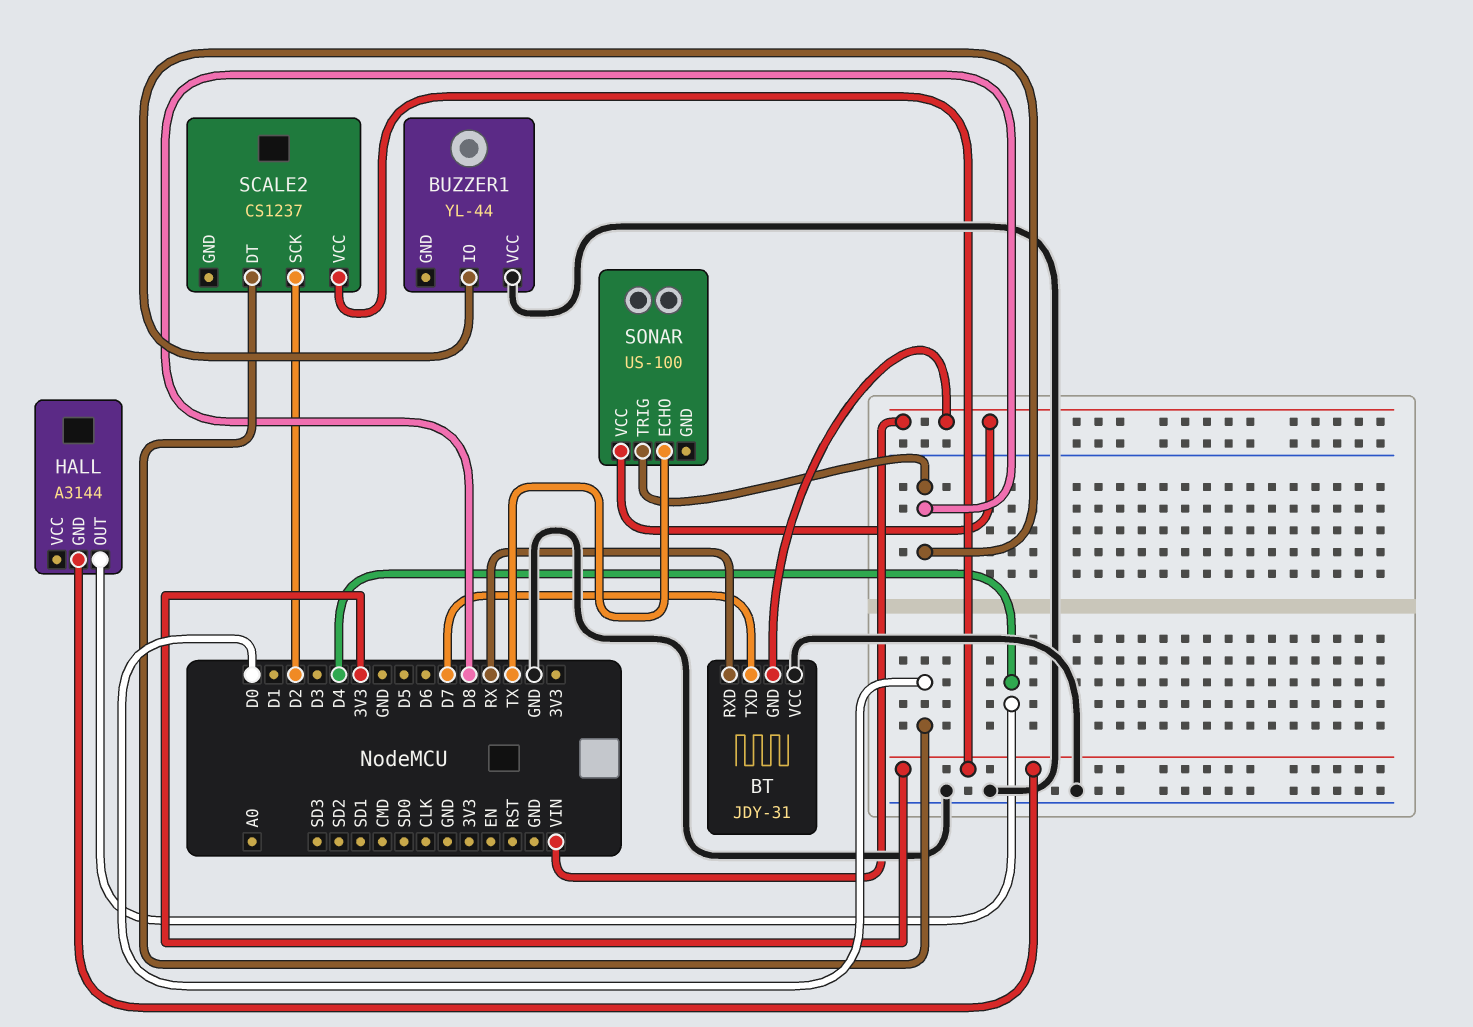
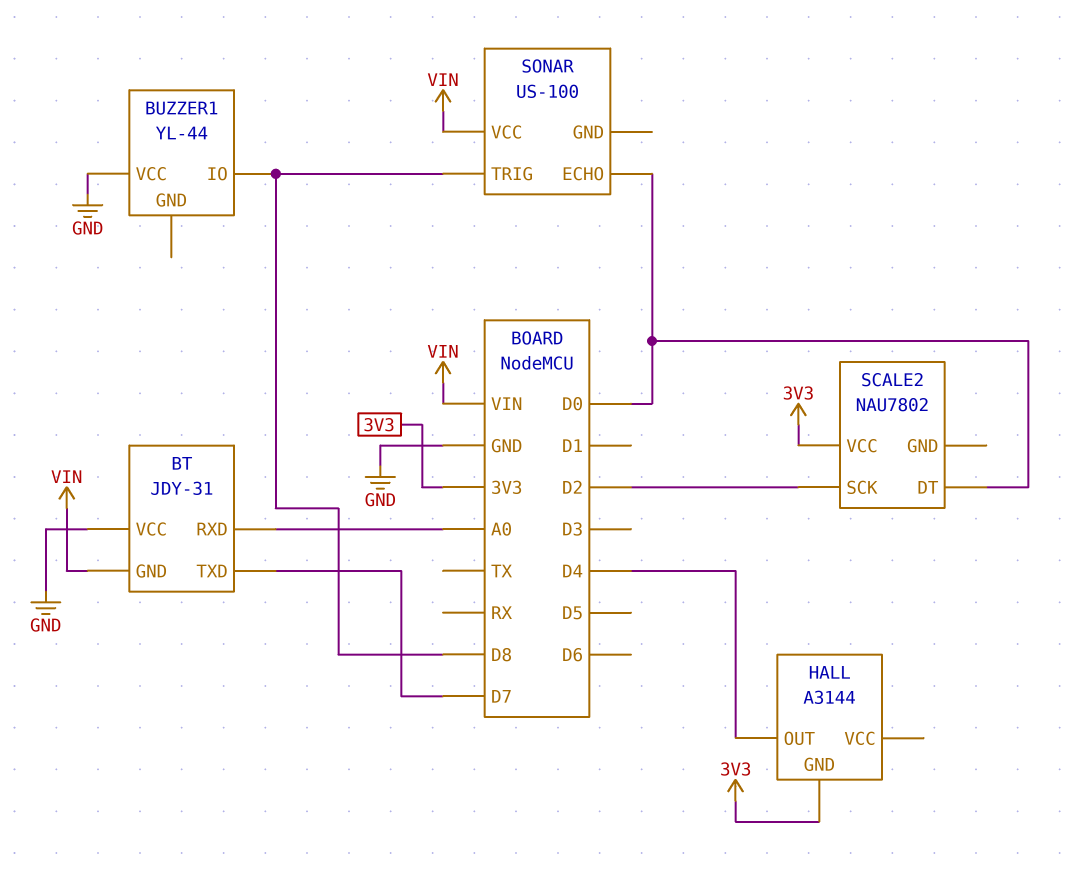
BT pin RXD: RX -> A0
SCALE2: CS1237 -> NAU7802
SONAR pin ECHO: TX -> D0

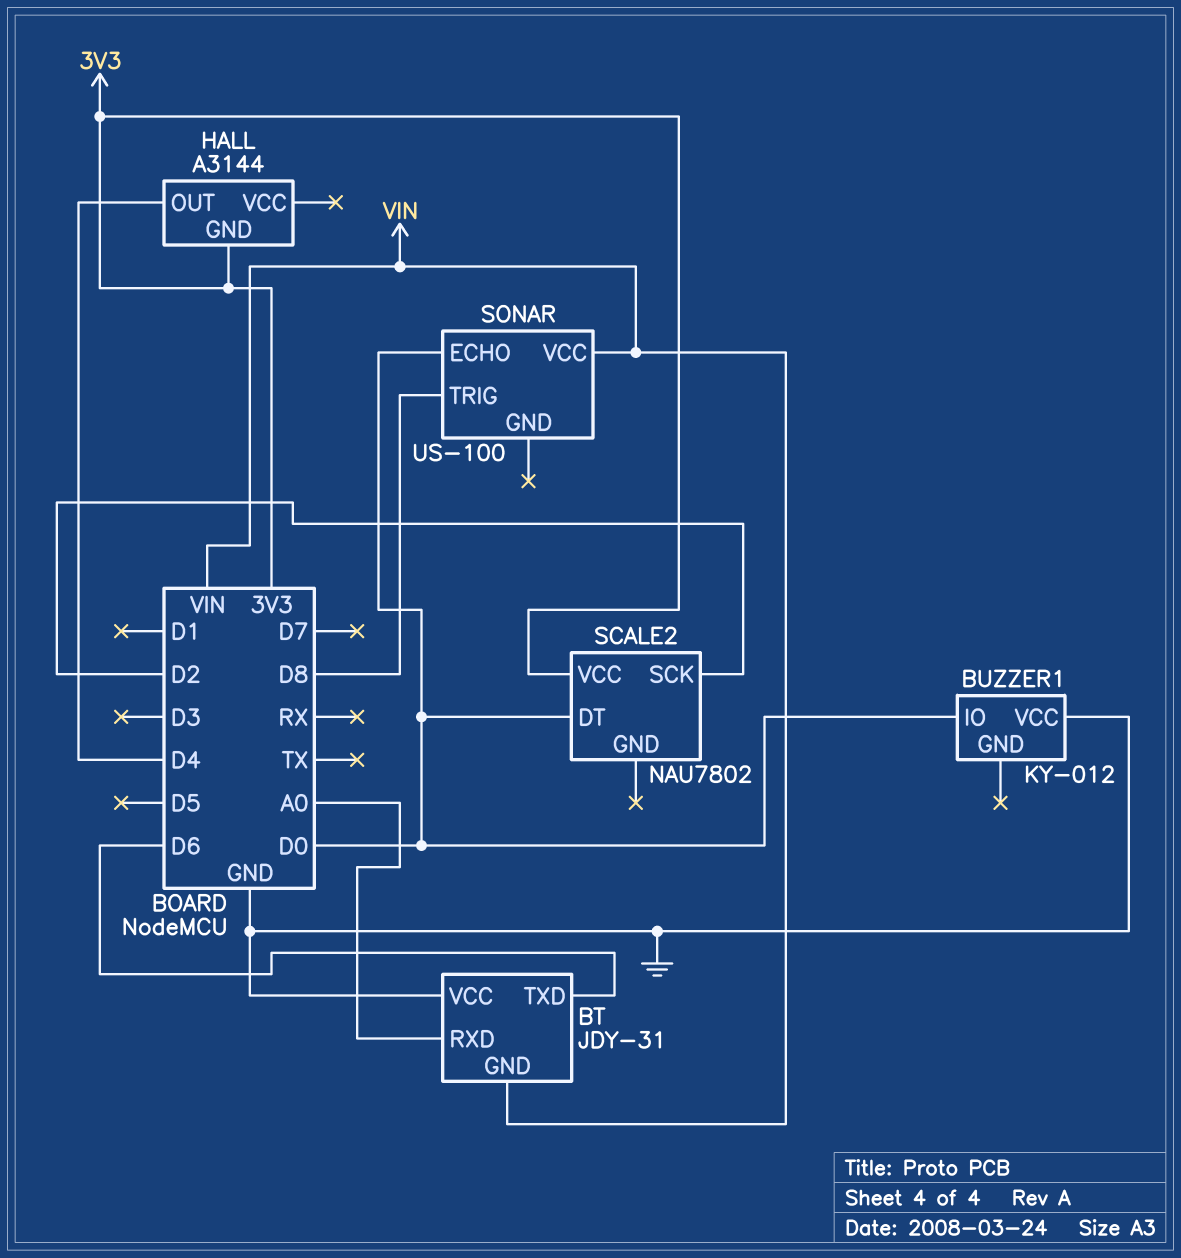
BT pin TXD: D7 -> D6
BUZZER1: YL-44 -> KY-012
BUZZER1 pin IO: D8 -> D0

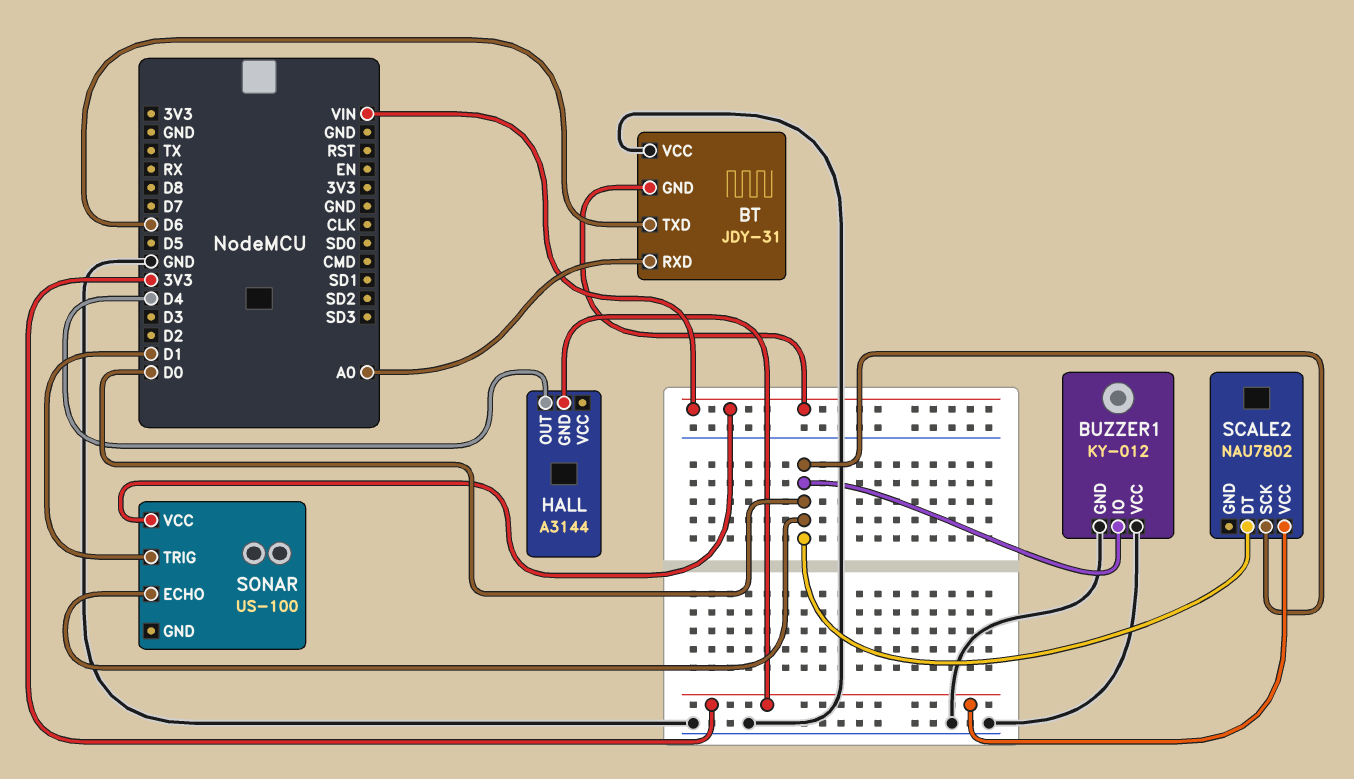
BUZZER1 pin GND: none -> GND
SCALE2 pin SCK: D2 -> D0
SONAR pin TRIG: D8 -> D1

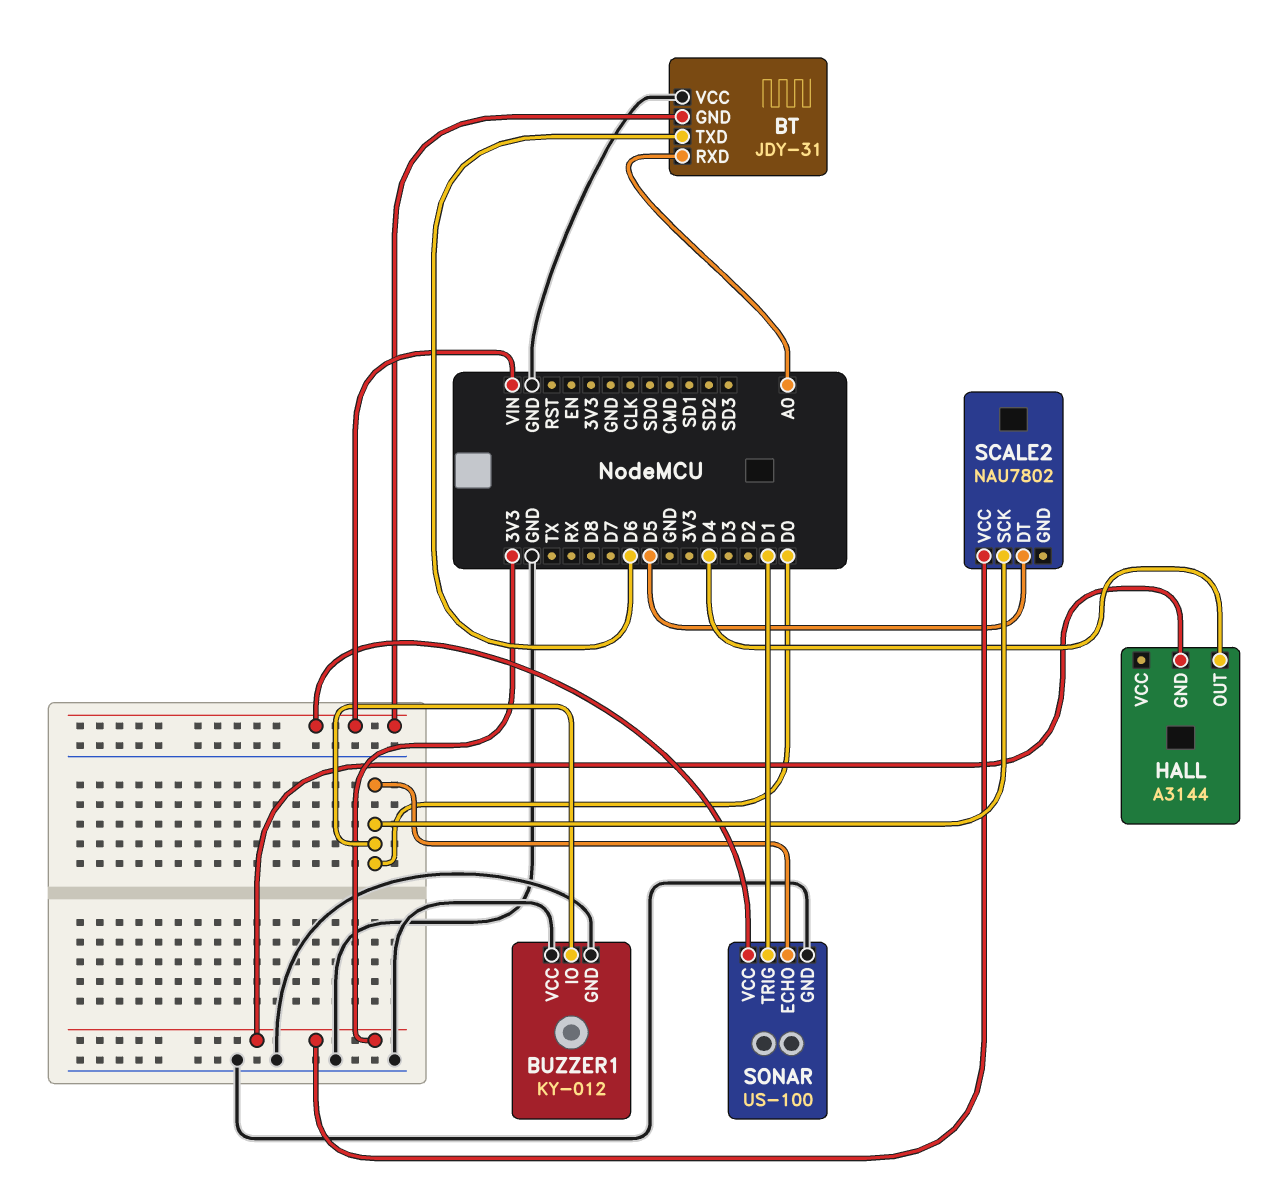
SCALE2 pin DT: D0 -> D5
SONAR pin GND: none -> GND

